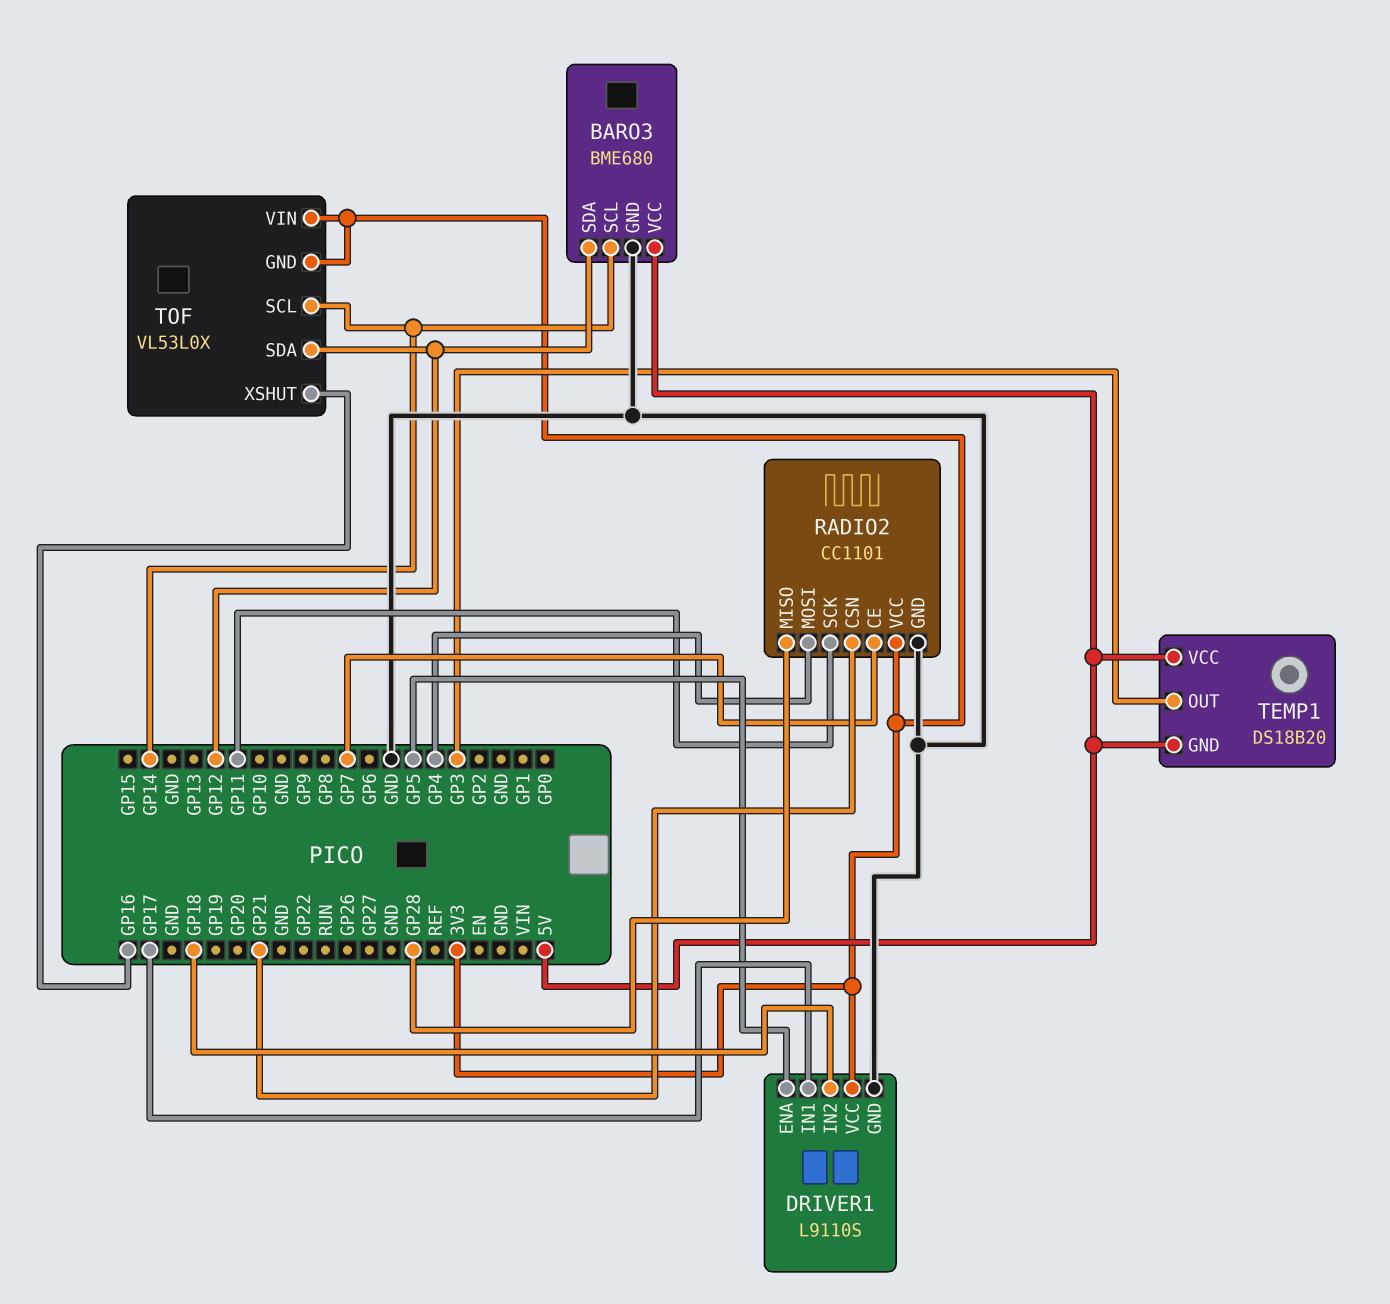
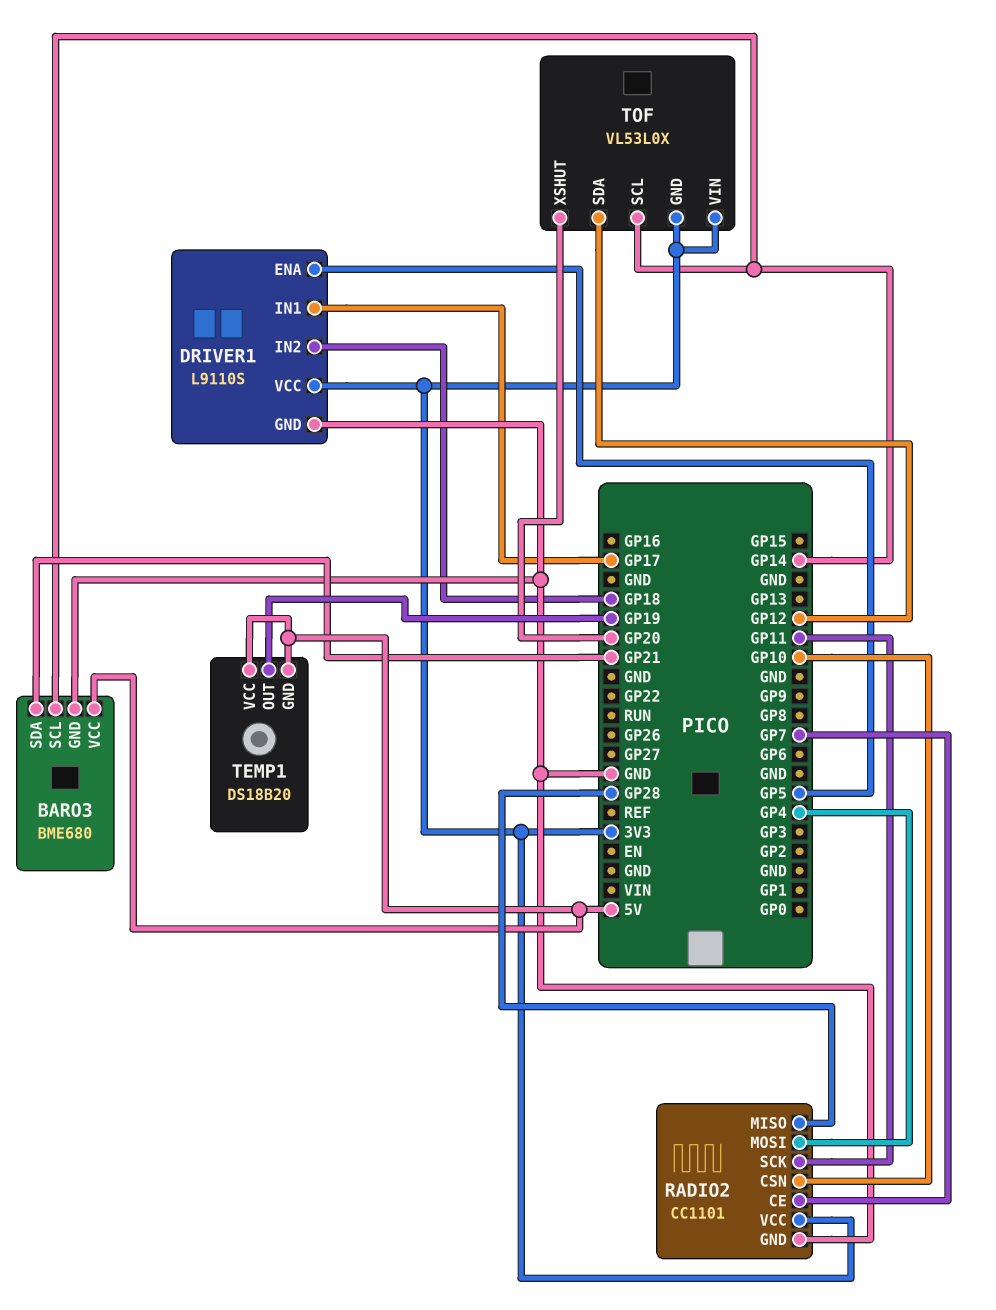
BARO3 pin SDA: GP12 -> GP21
RADIO2 pin CSN: GP21 -> GP10
TEMP1 pin OUT: GP3 -> GP19
TOF pin XSHUT: GP16 -> GP20

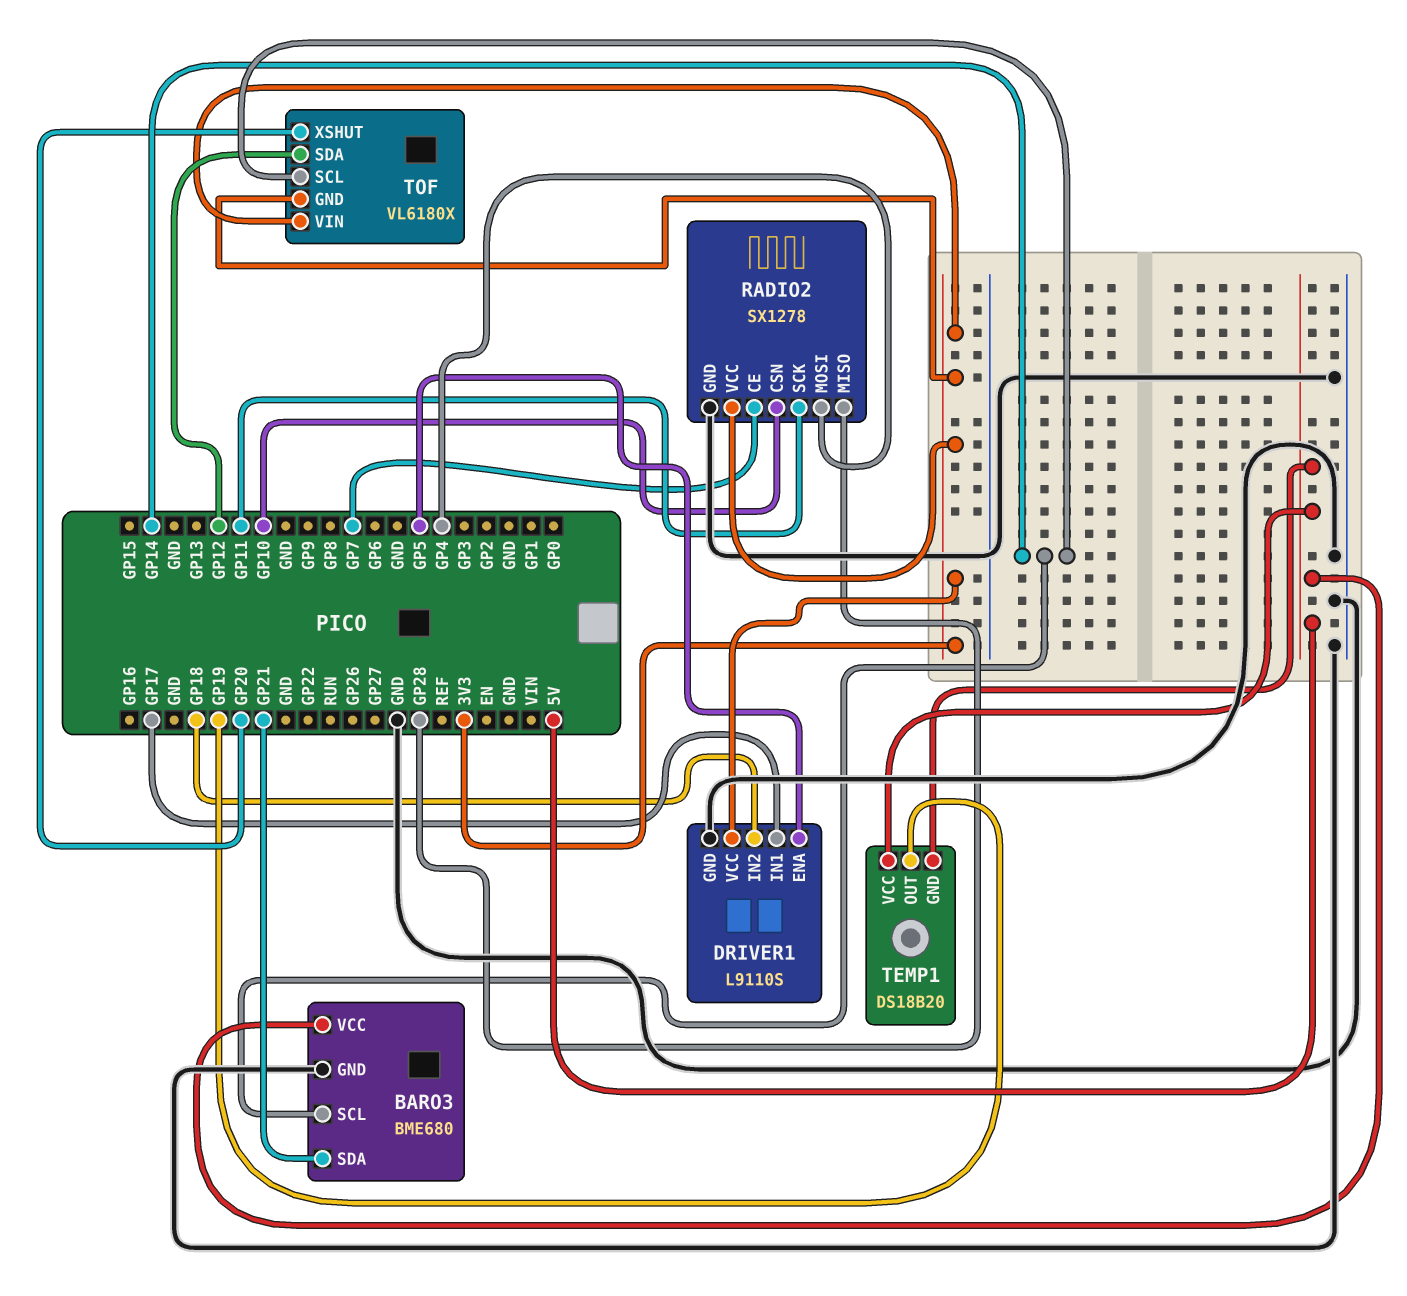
RADIO2: CC1101 -> SX1278
TOF: VL53L0X -> VL6180X

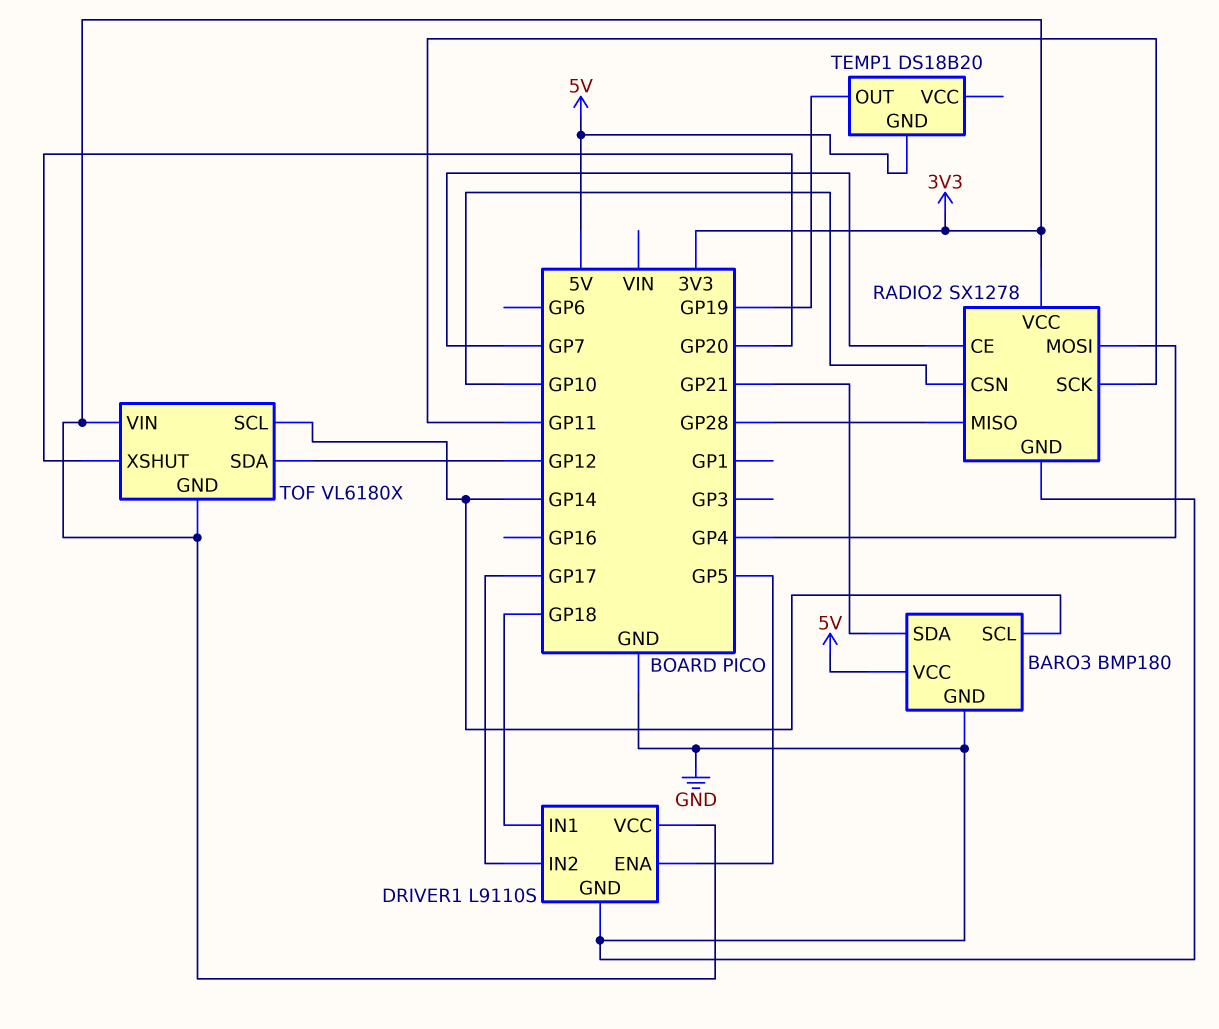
BARO3: BME680 -> BMP180
DRIVER1 pin IN1: GP17 -> GP18
DRIVER1 pin IN2: GP18 -> GP17
TEMP1 pin VCC: 5V -> none

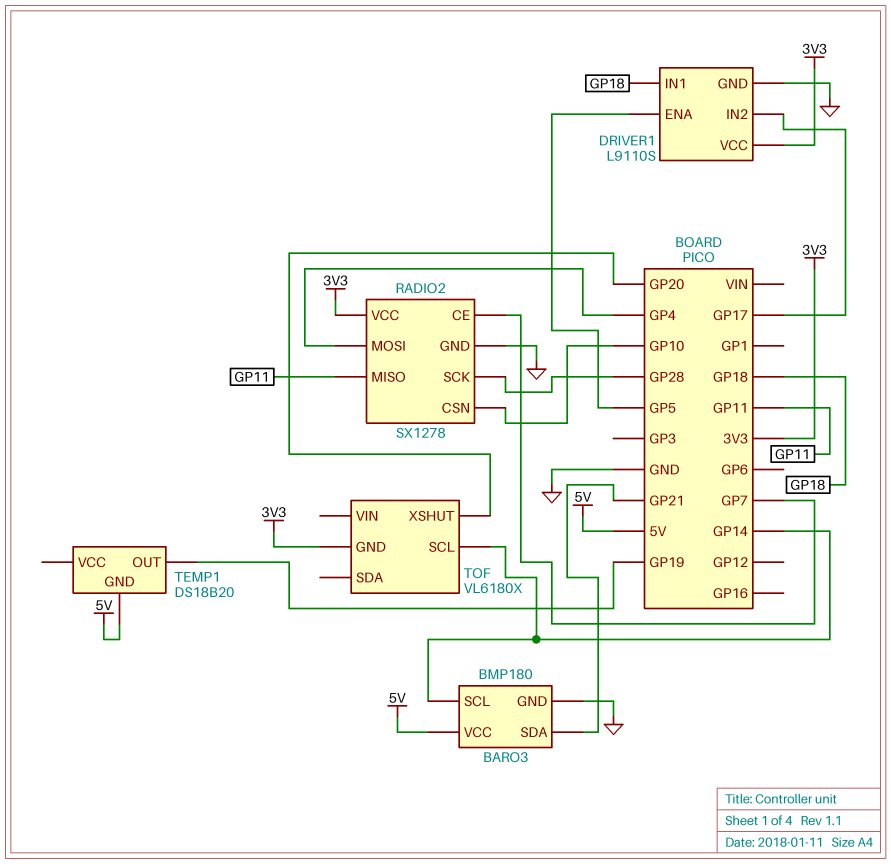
RADIO2 pin MISO: GP28 -> GP11
RADIO2 pin SCK: GP11 -> GP28
TOF pin SDA: GP12 -> none
TOF pin VIN: 3V3 -> none

